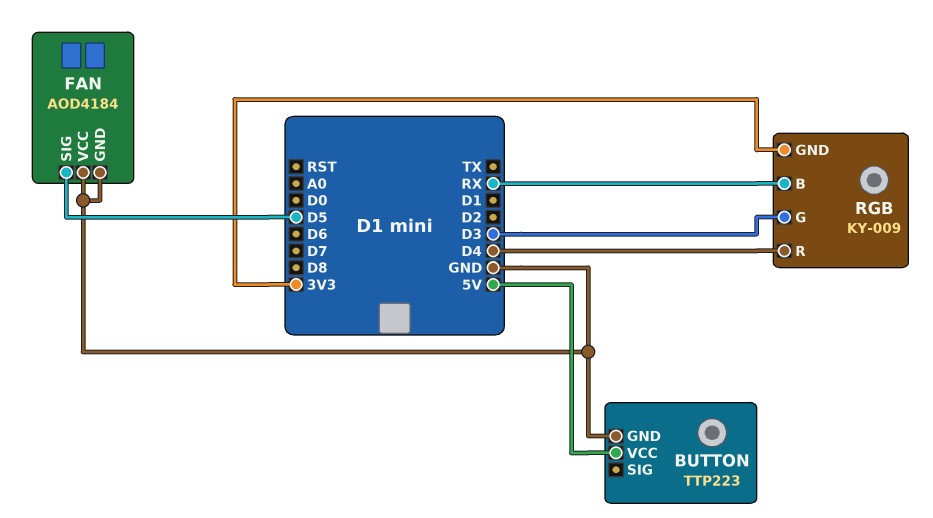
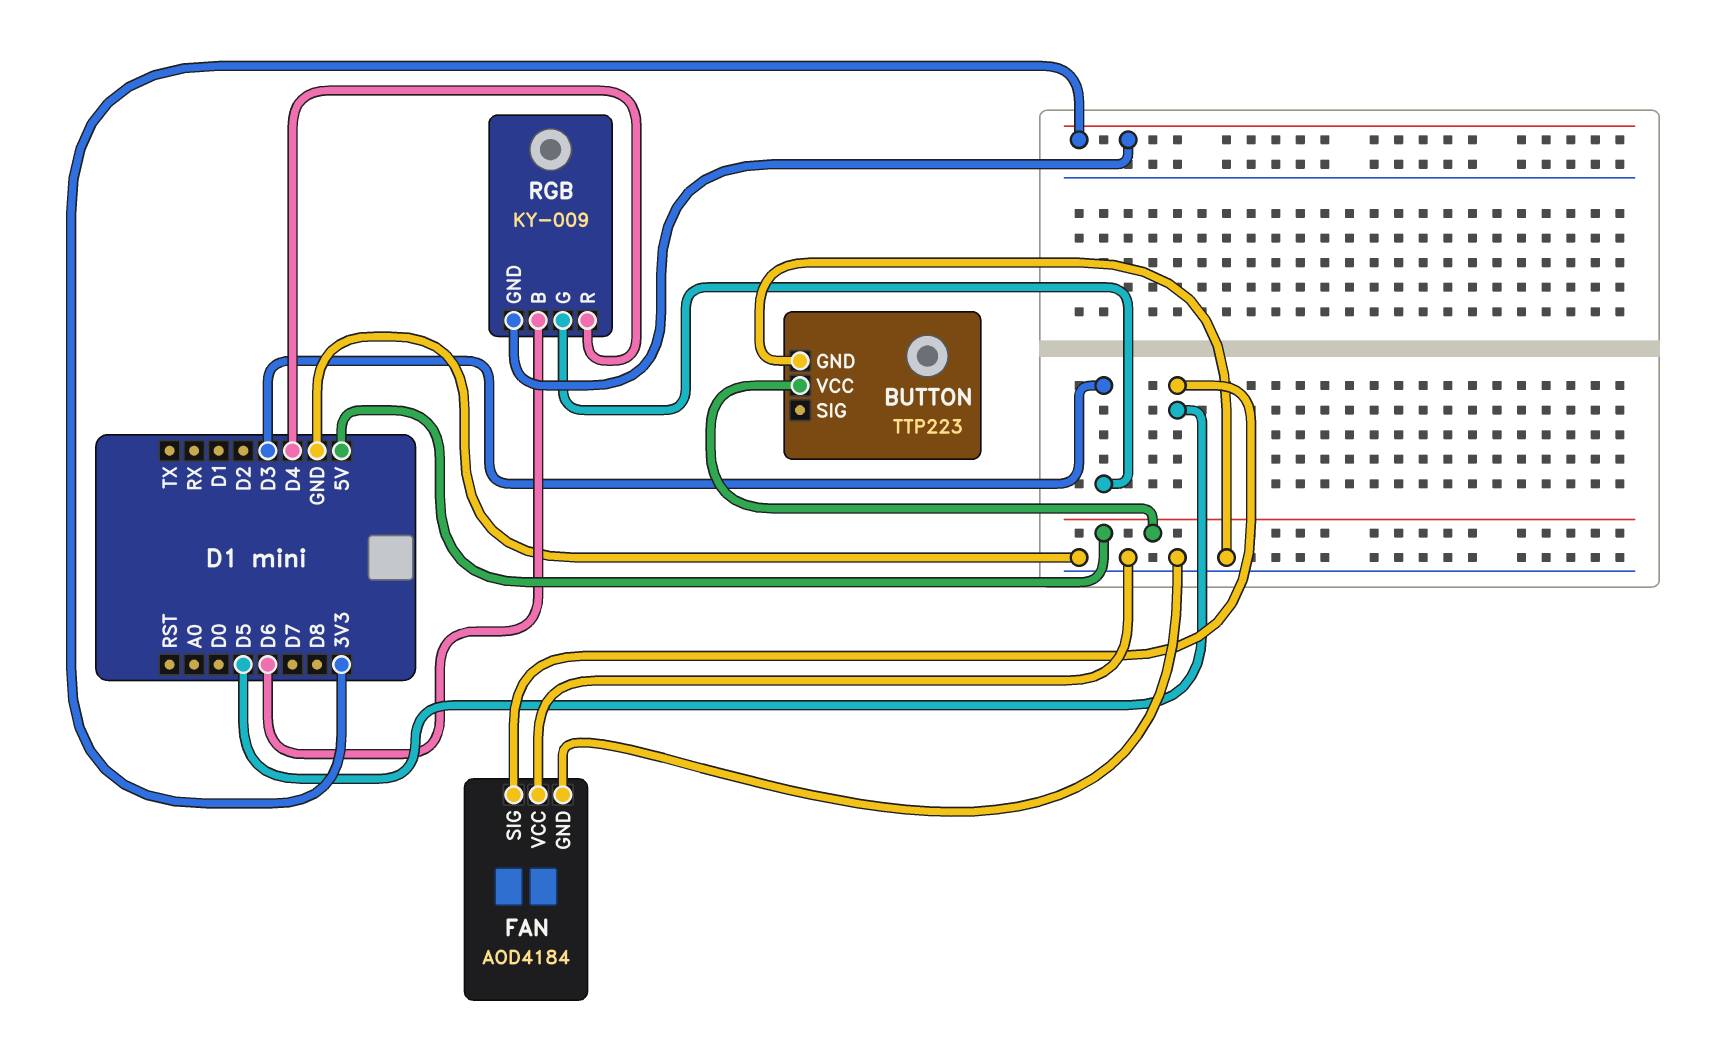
RGB pin B: RX -> D6

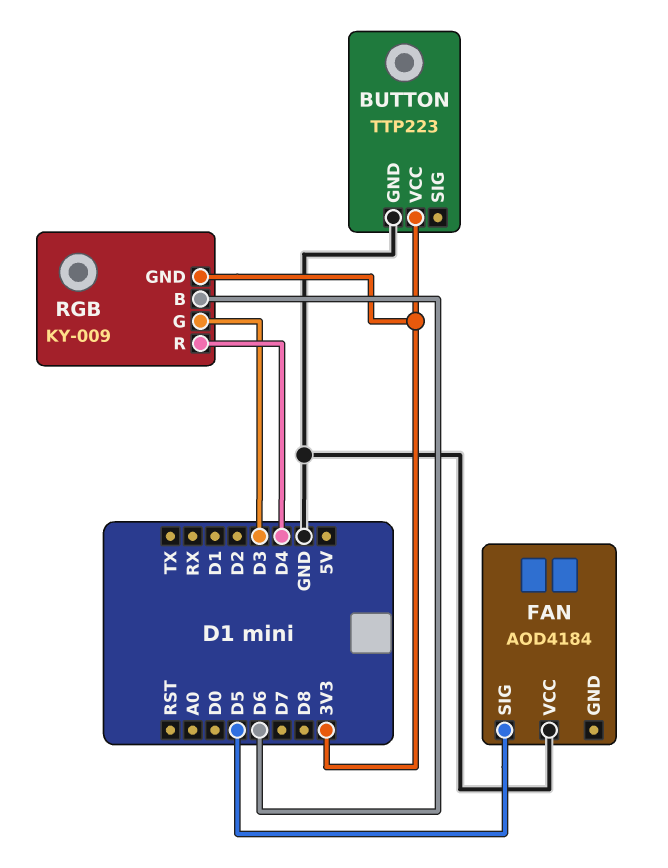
BUTTON pin VCC: 5V -> 3V3
FAN pin GND: GND -> none

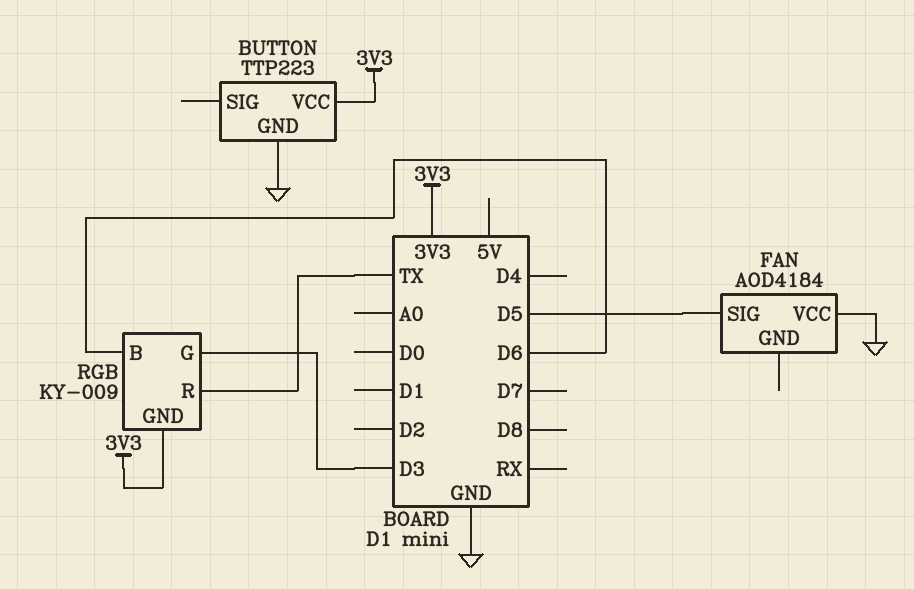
RGB pin R: D4 -> TX

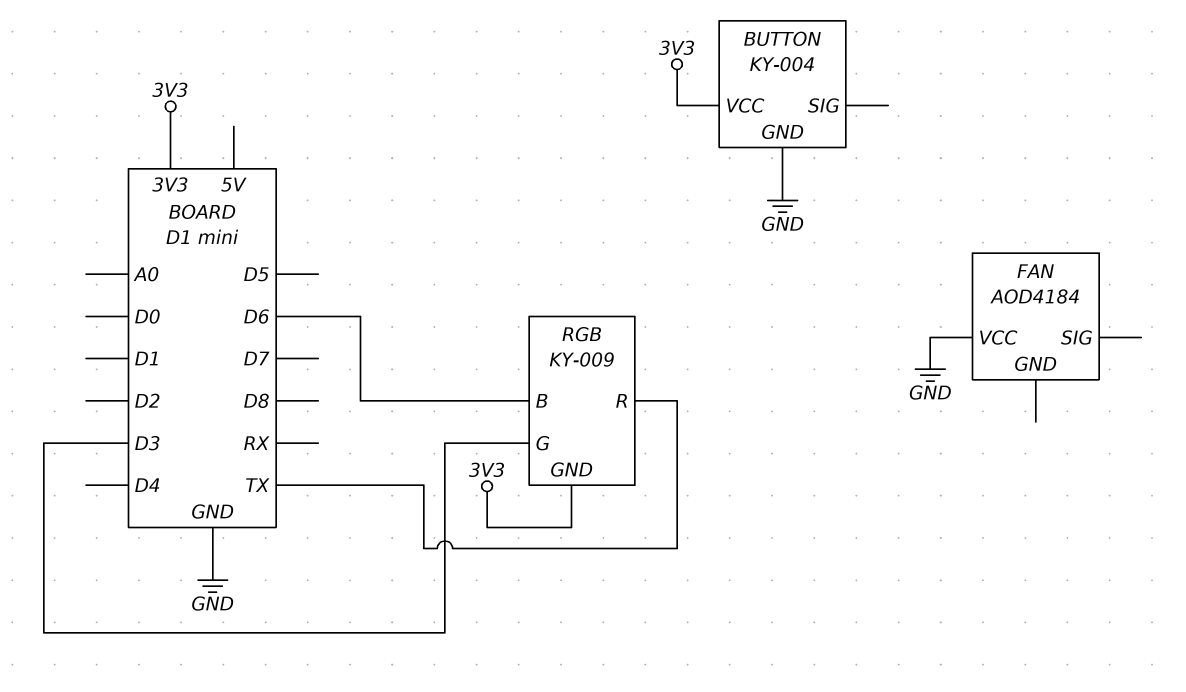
BUTTON: TTP223 -> KY-004
FAN pin SIG: D5 -> none

